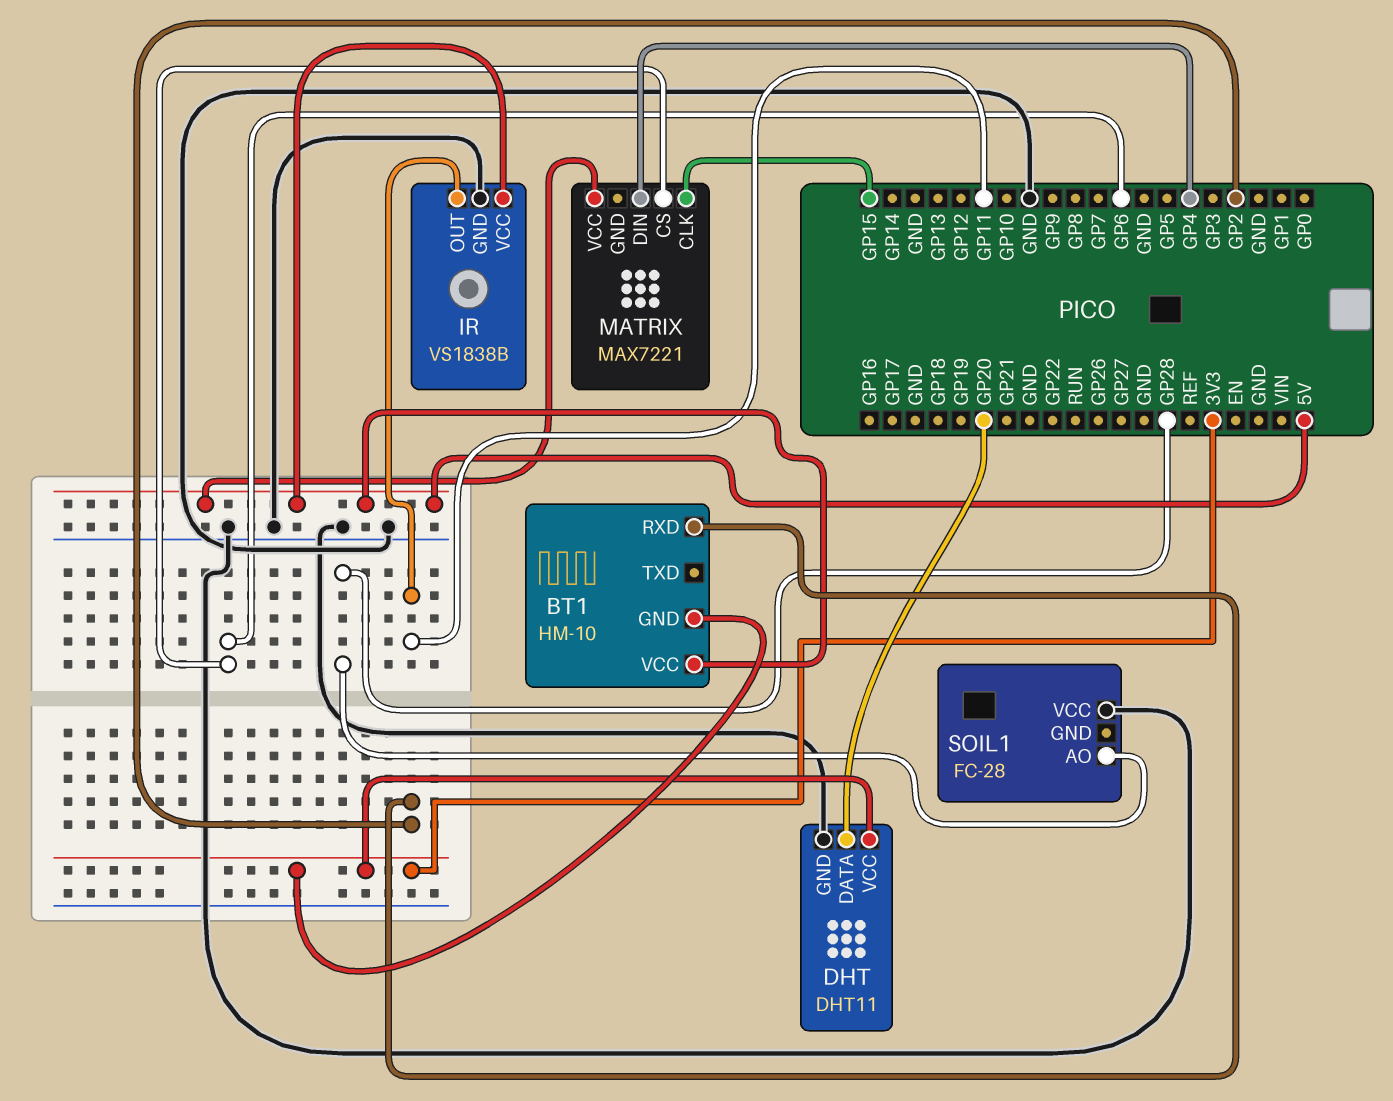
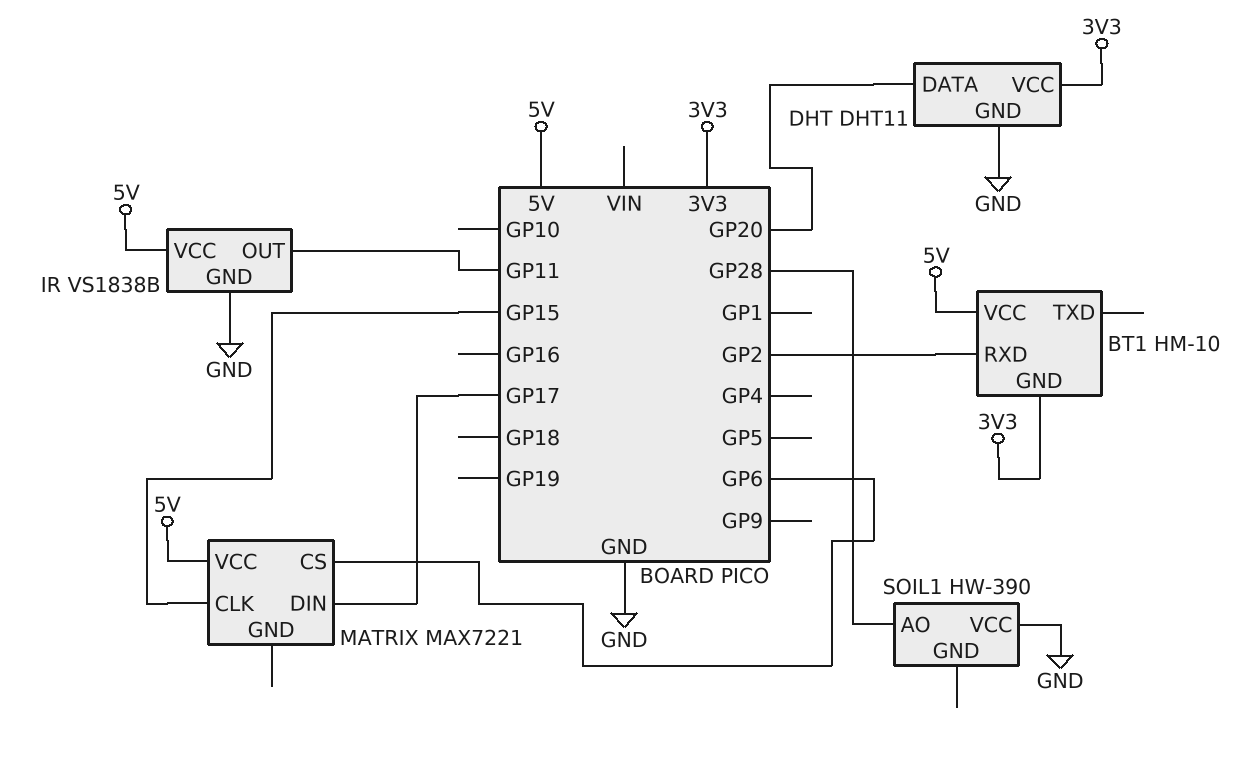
MATRIX pin DIN: GP4 -> GP17
SOIL1: FC-28 -> HW-390

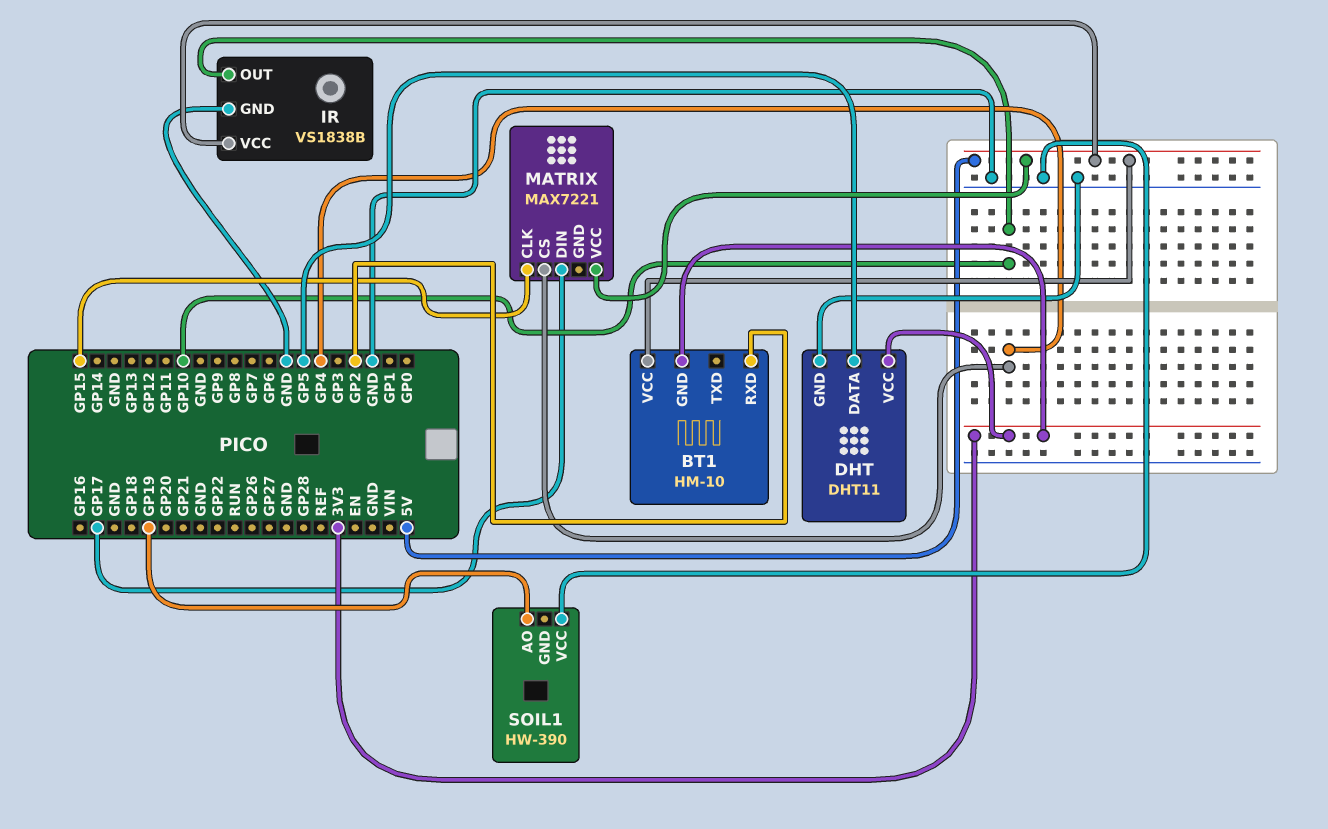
DHT pin DATA: GP20 -> GP5
IR pin OUT: GP11 -> GP10
MATRIX pin CS: GP6 -> GP4
SOIL1 pin AO: GP28 -> GP19

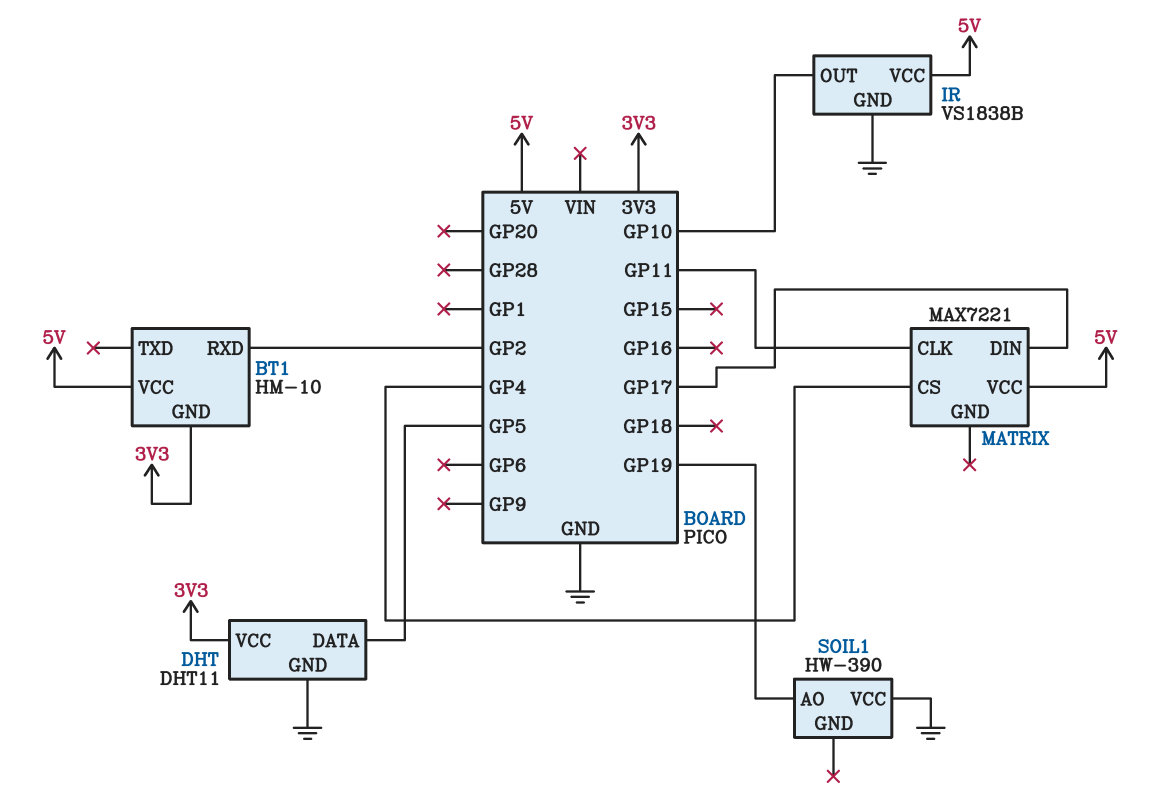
MATRIX pin CLK: GP15 -> GP11

